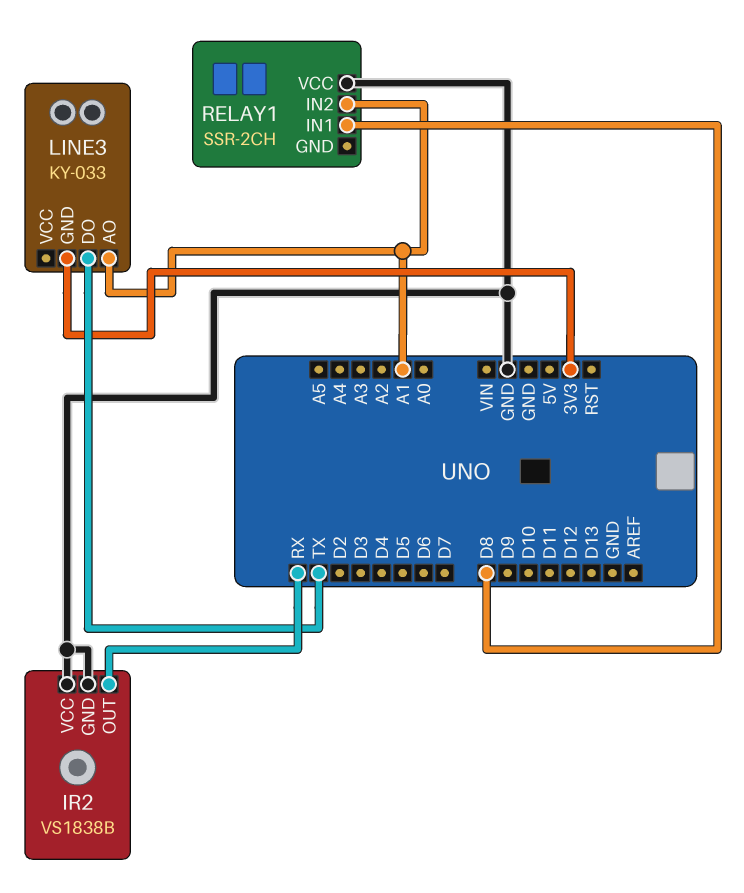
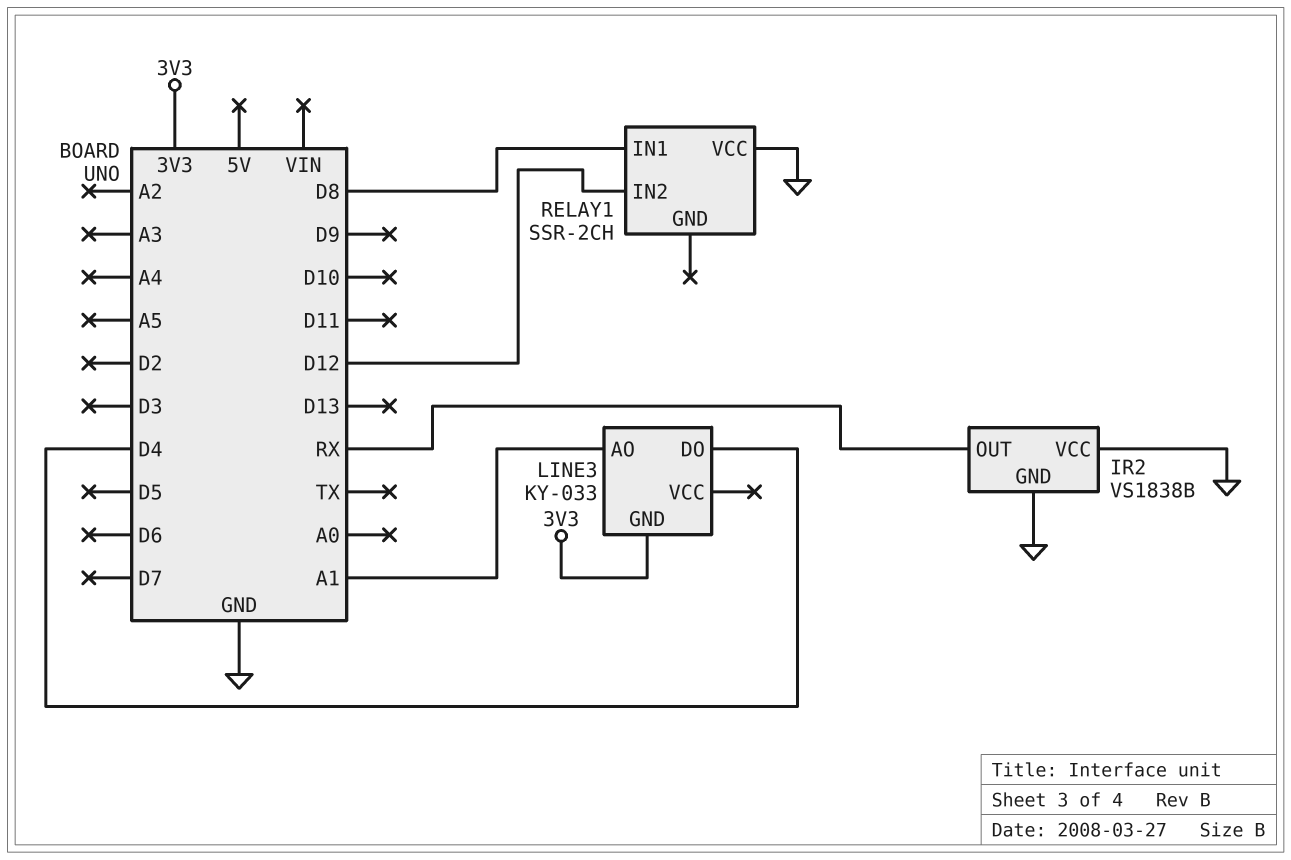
LINE3 pin DO: TX -> D4
RELAY1 pin IN2: A1 -> D12

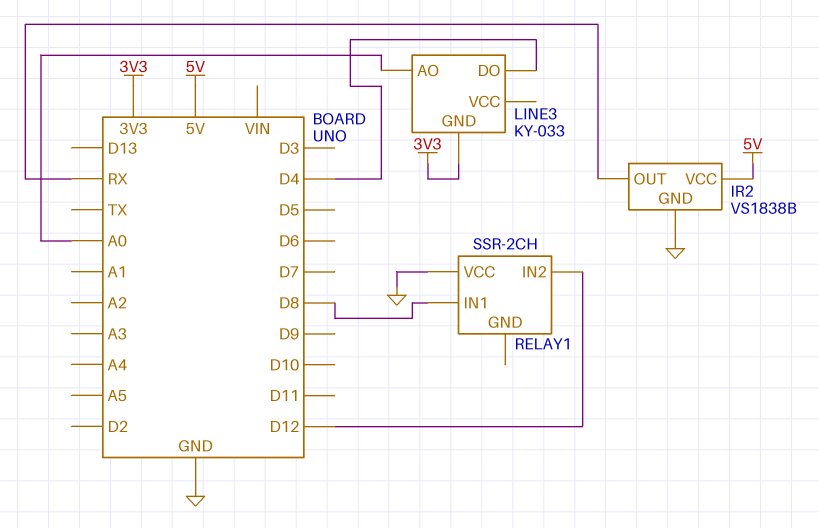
IR2 pin VCC: GND -> 5V
LINE3 pin AO: A1 -> A0

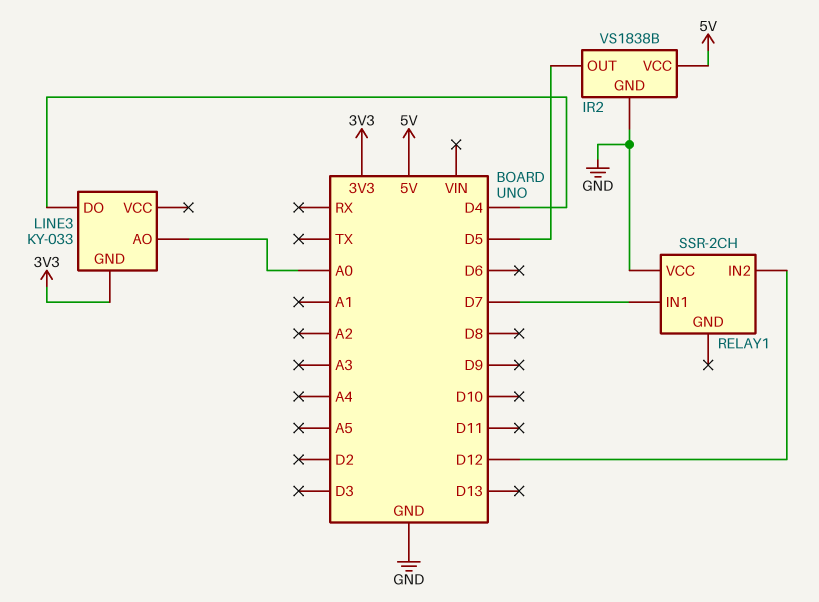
IR2 pin OUT: RX -> D5
RELAY1 pin IN1: D8 -> D7

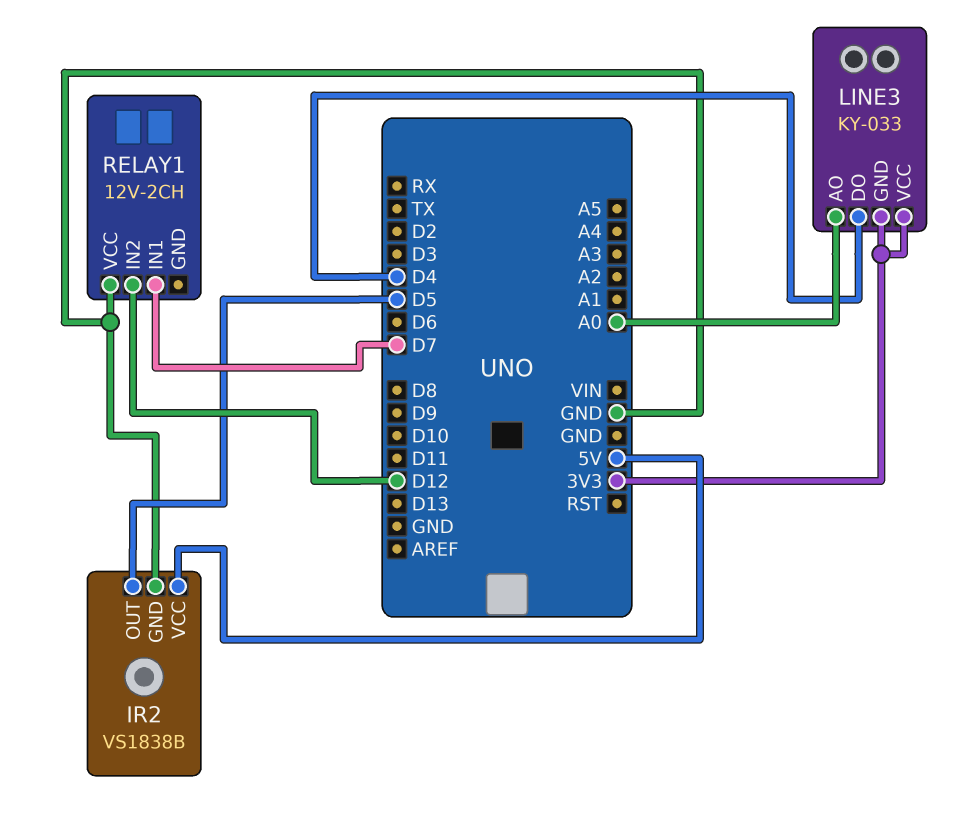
LINE3 pin VCC: none -> 3V3
RELAY1: SSR-2CH -> 12V-2CH

